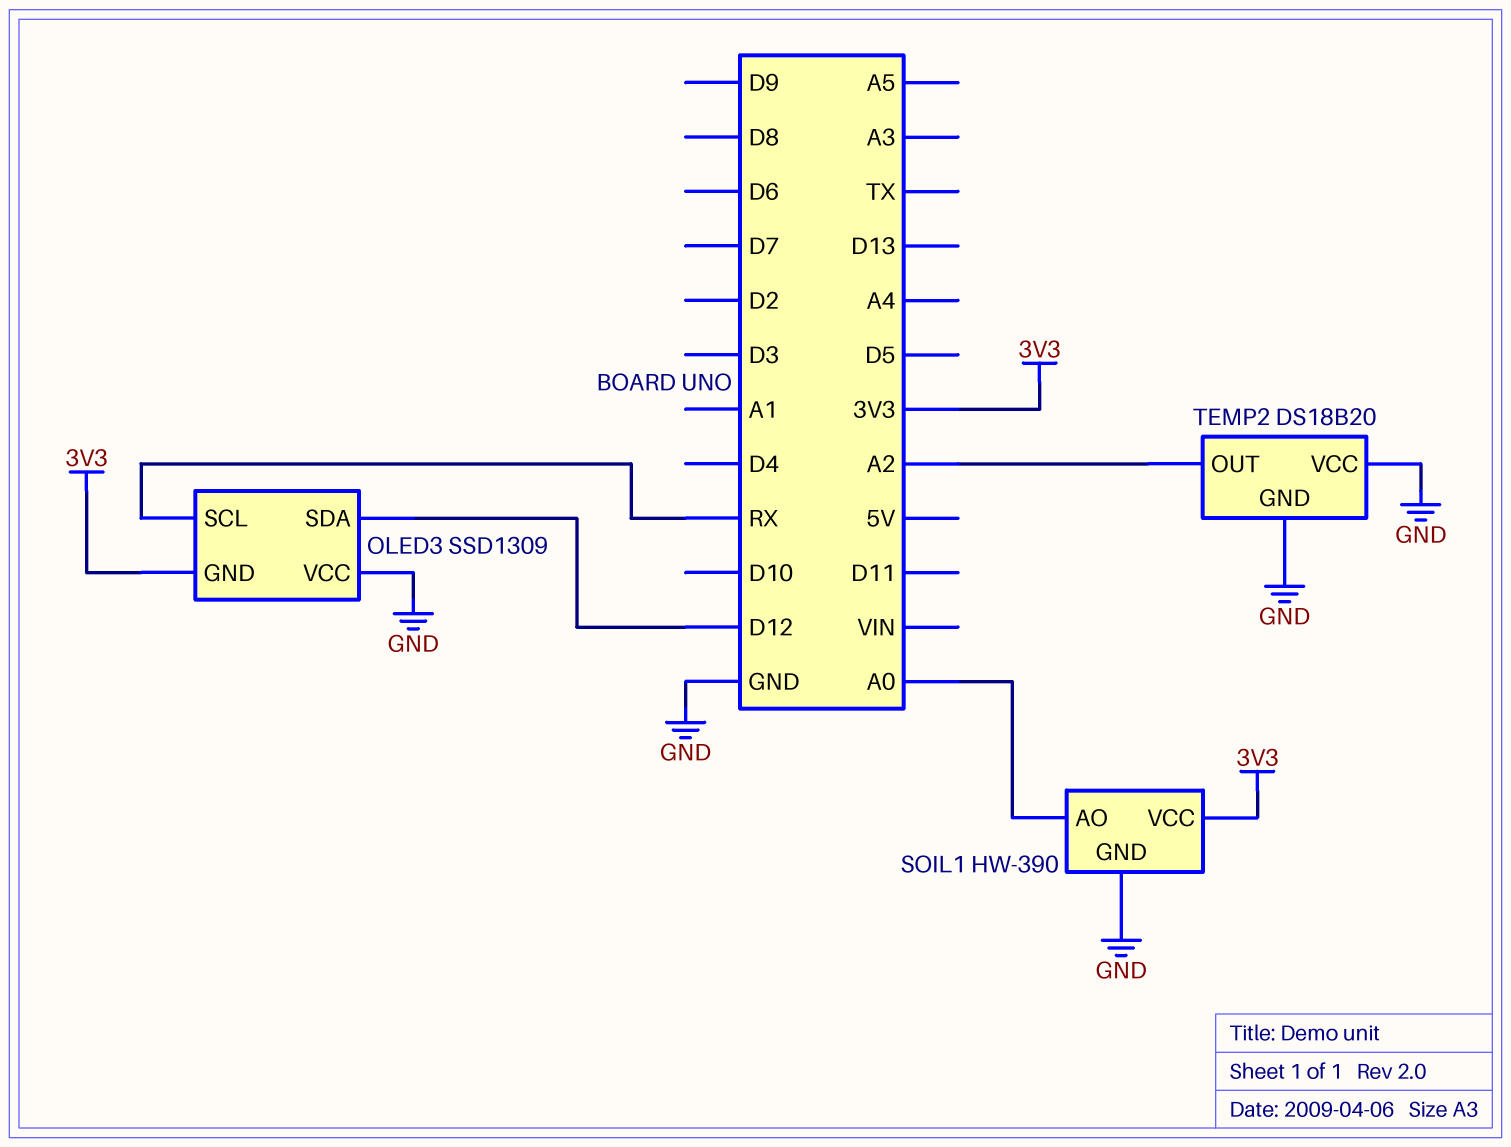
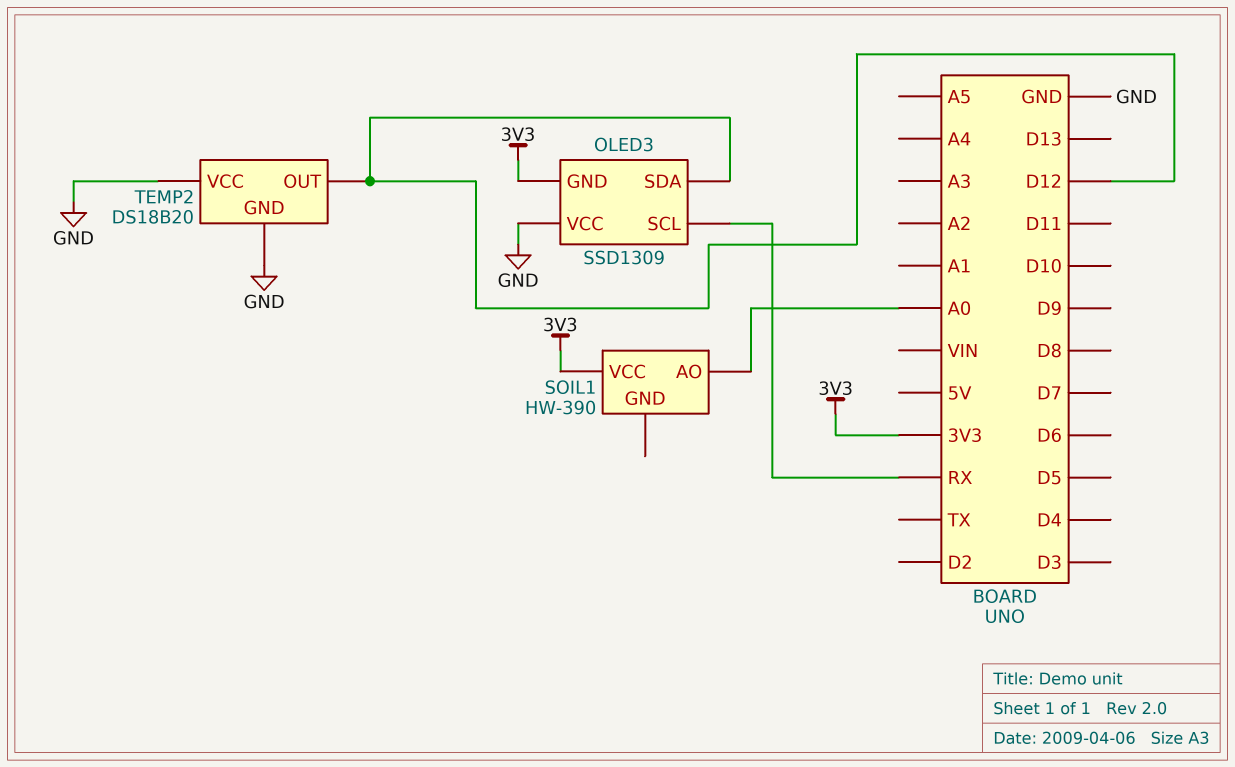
SOIL1 pin GND: GND -> none
TEMP2 pin OUT: A2 -> D12

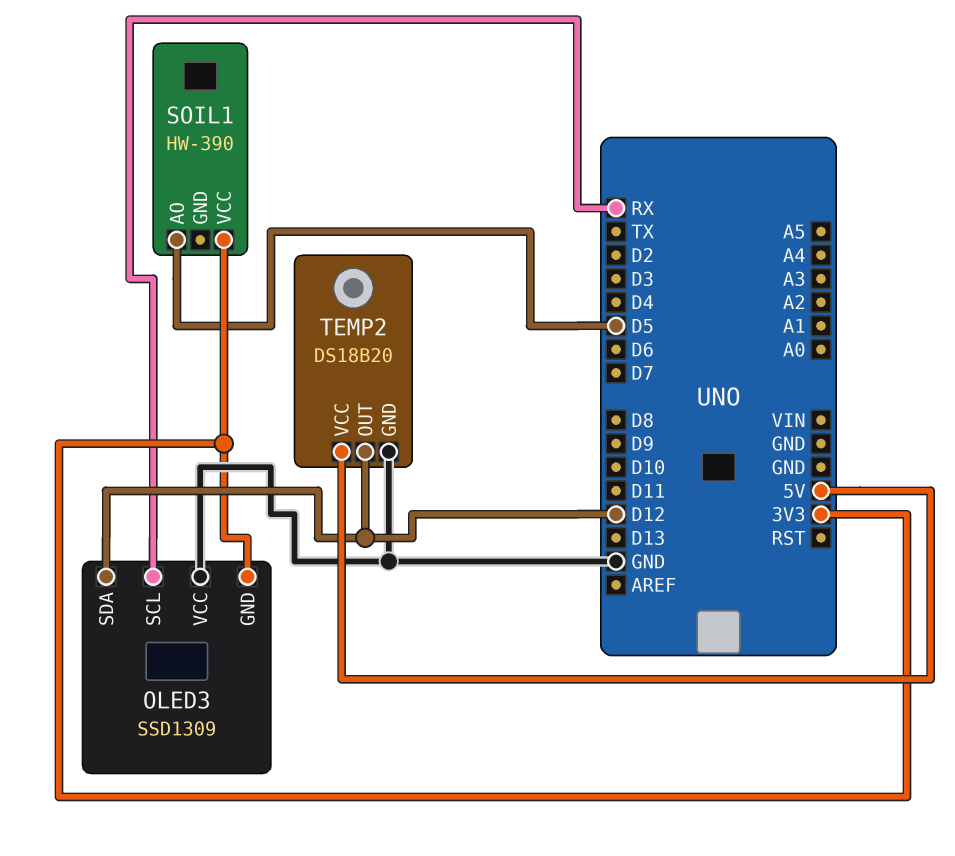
SOIL1 pin AO: A0 -> D5
TEMP2 pin VCC: GND -> 5V

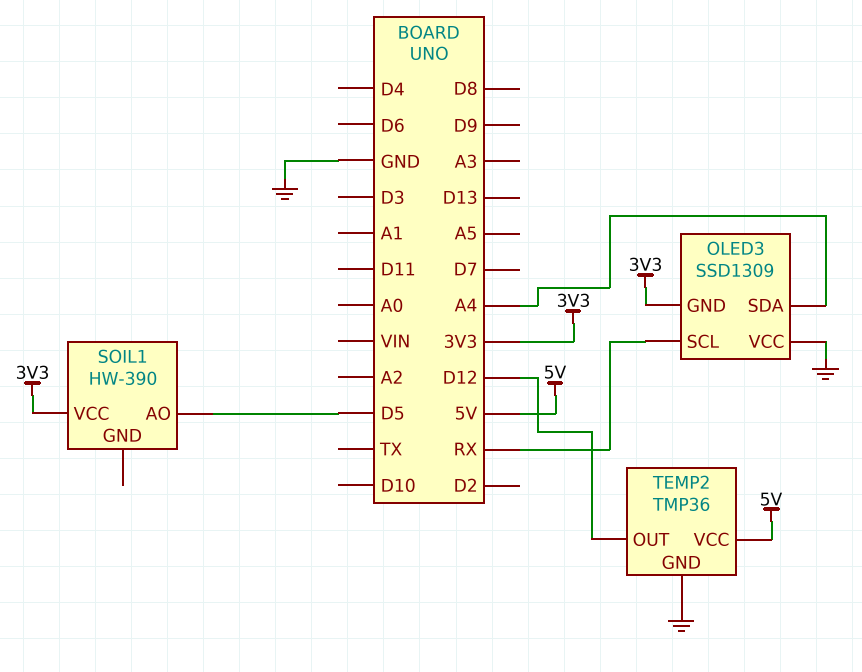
OLED3 pin SDA: D12 -> A4
TEMP2: DS18B20 -> TMP36

